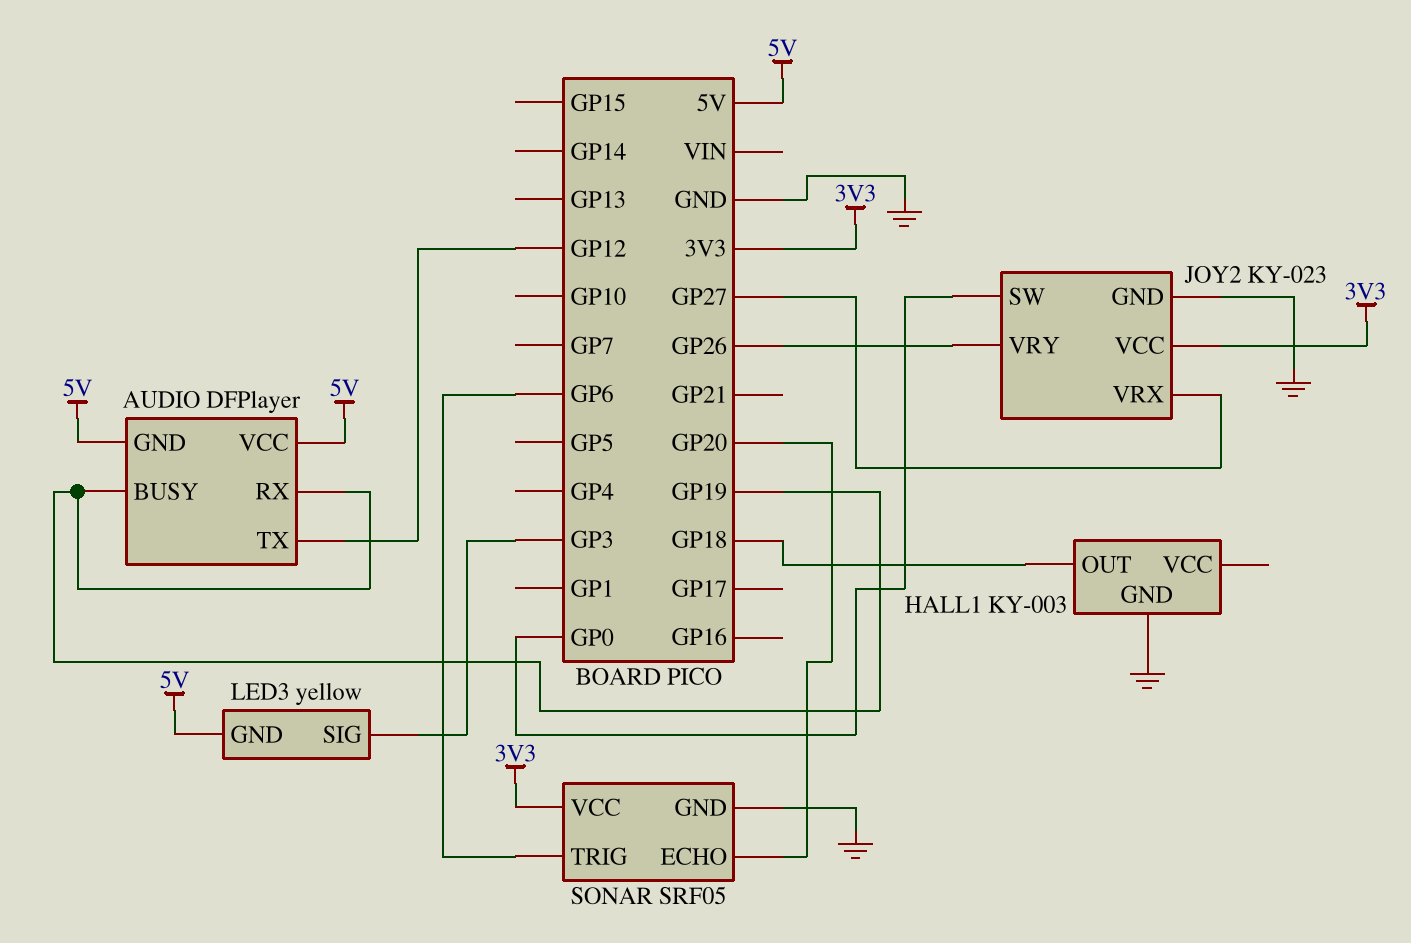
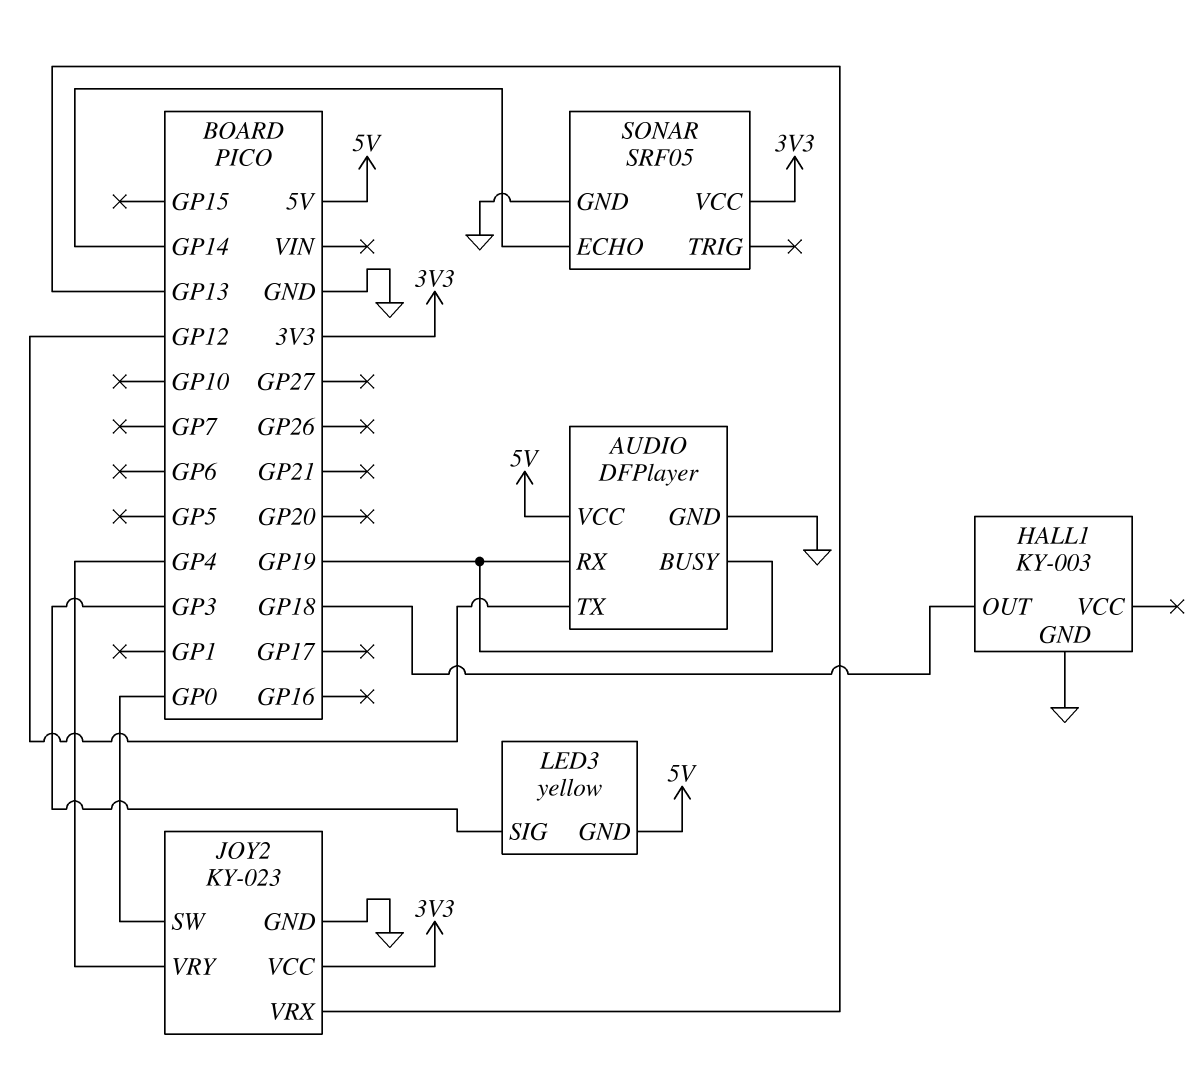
AUDIO pin GND: 5V -> GND
JOY2 pin VRX: GP27 -> GP13
JOY2 pin VRY: GP26 -> GP4
SONAR pin ECHO: GP20 -> GP14
SONAR pin TRIG: GP6 -> none

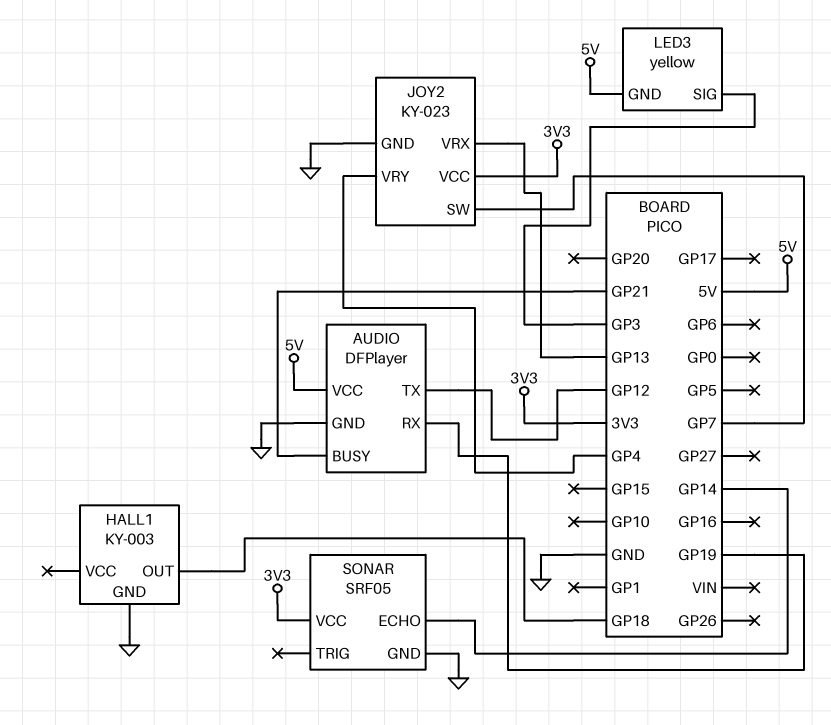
AUDIO pin BUSY: GP19 -> GP21
JOY2 pin SW: GP0 -> GP7

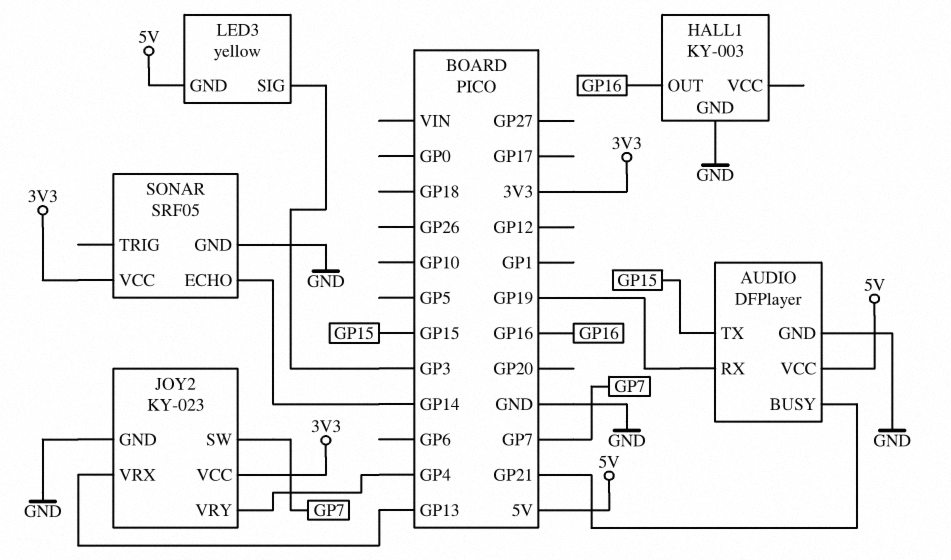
AUDIO pin TX: GP12 -> GP15
HALL1 pin OUT: GP18 -> GP16

